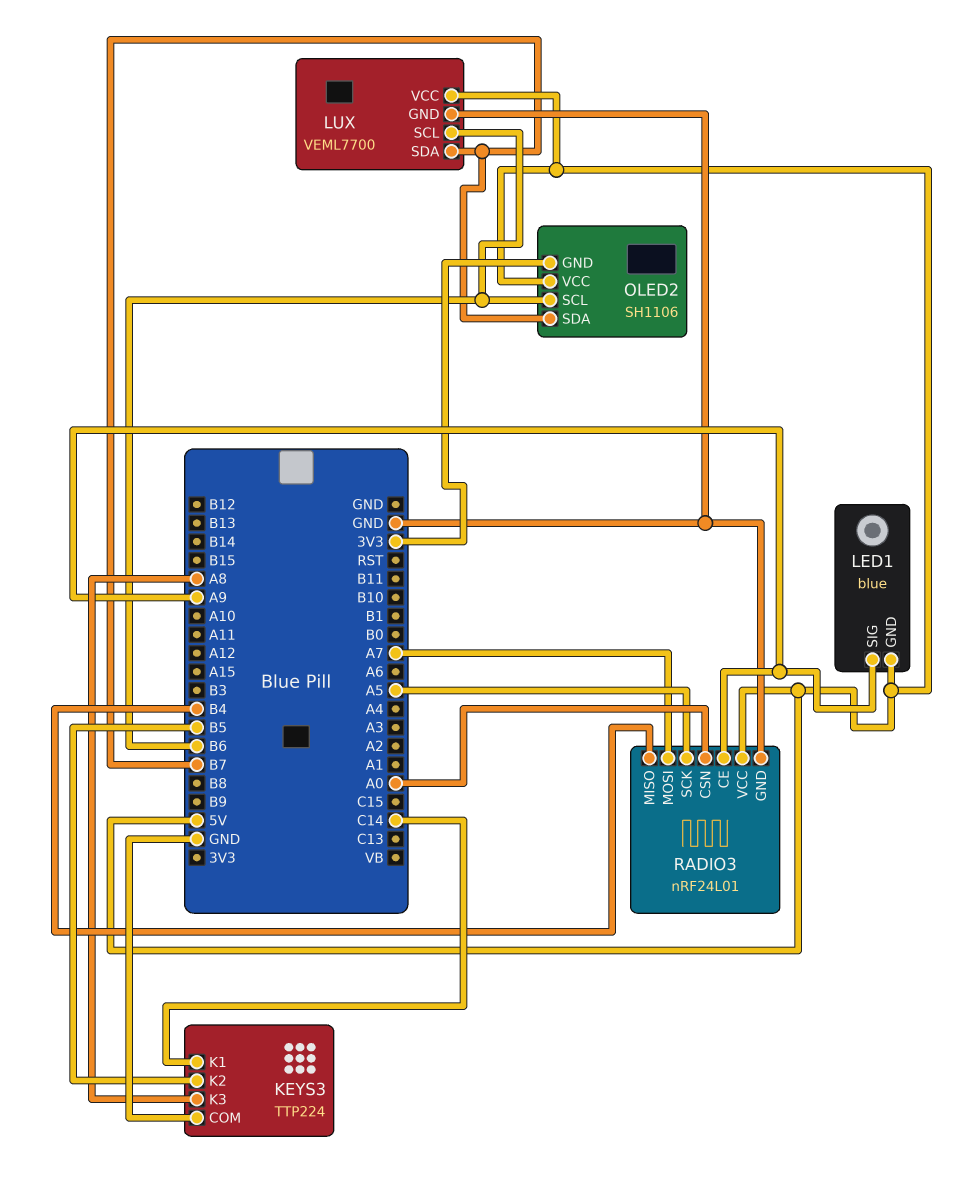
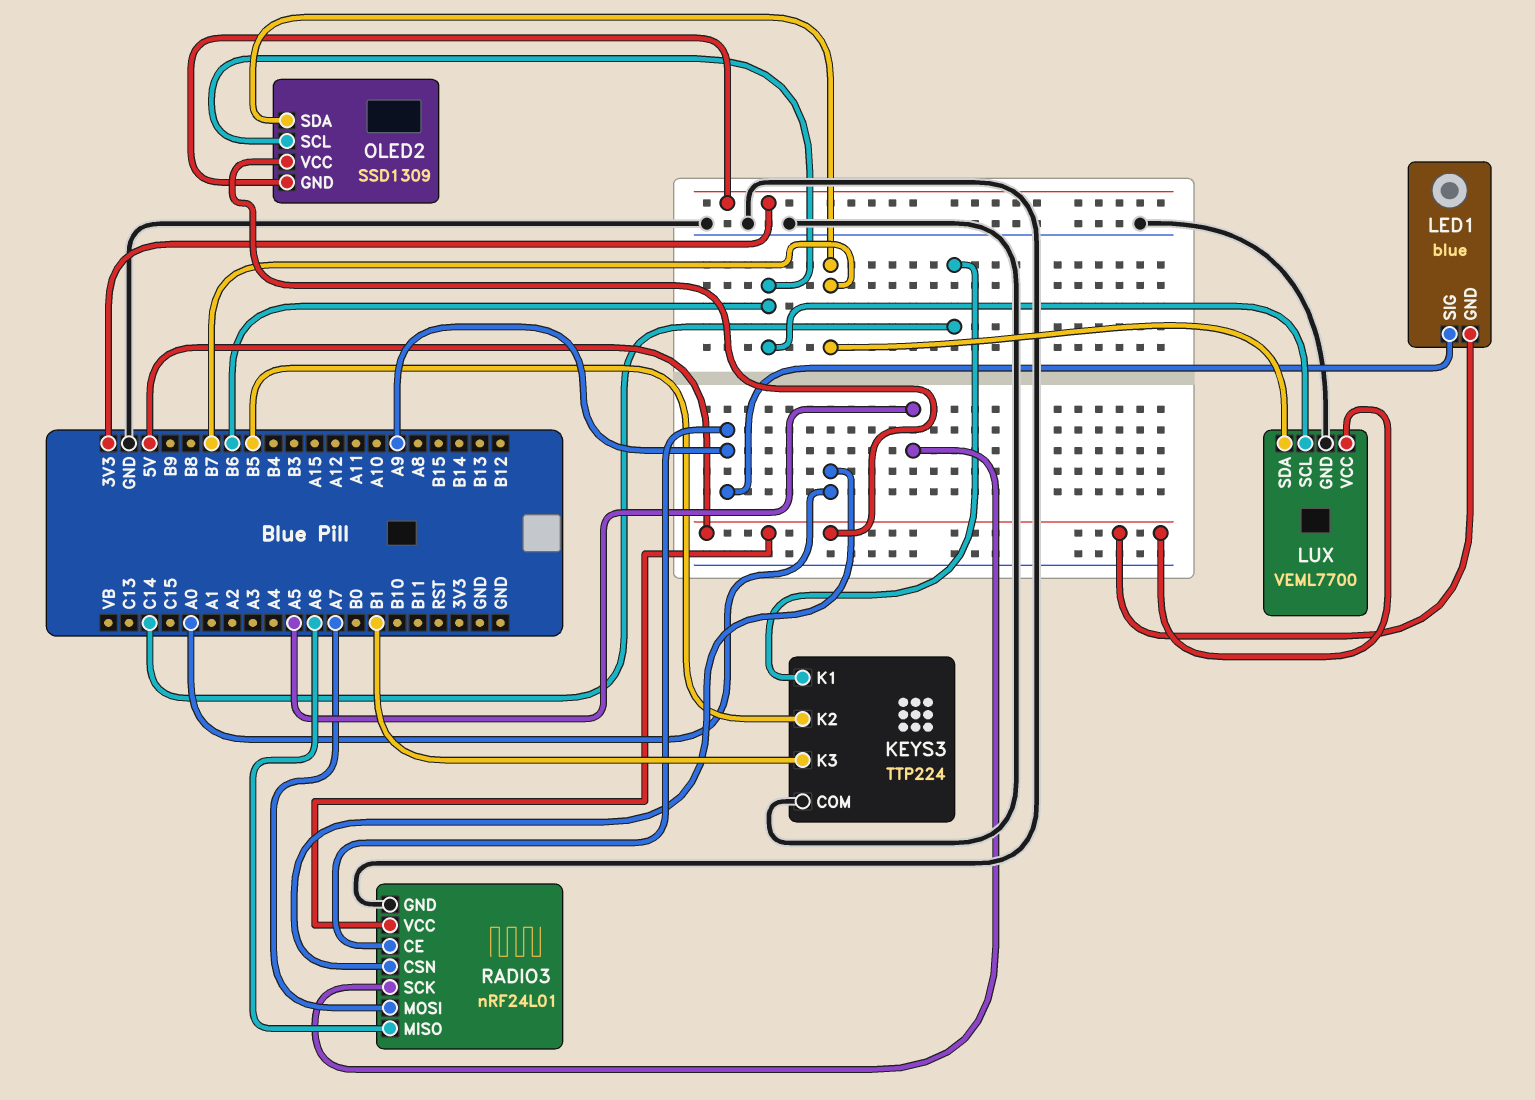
KEYS3 pin K3: A8 -> B1
OLED2: SH1106 -> SSD1309
RADIO3 pin MISO: B4 -> A6

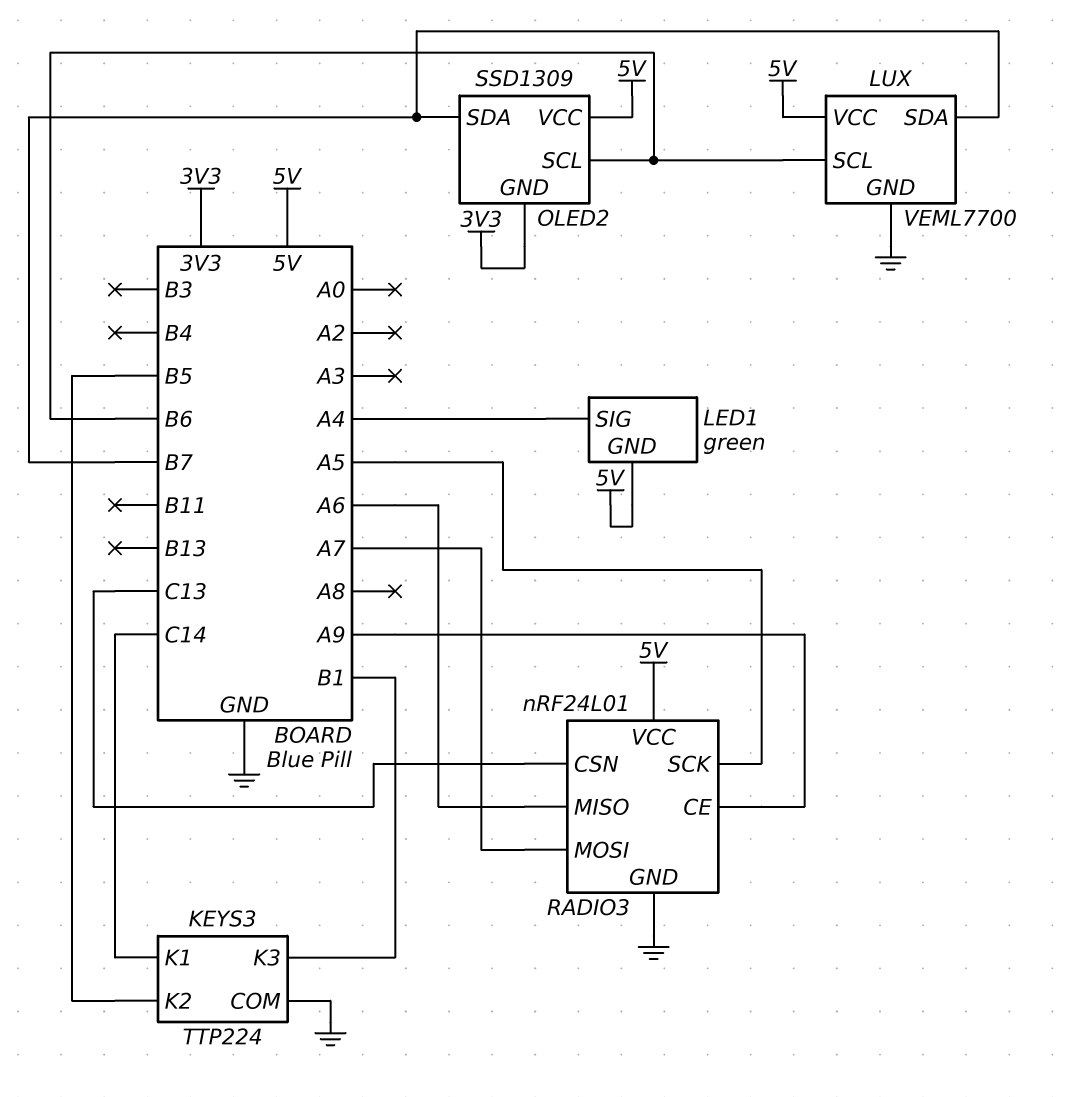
LED1: blue -> green
LED1 pin SIG: A9 -> A4
RADIO3 pin CSN: A0 -> C13

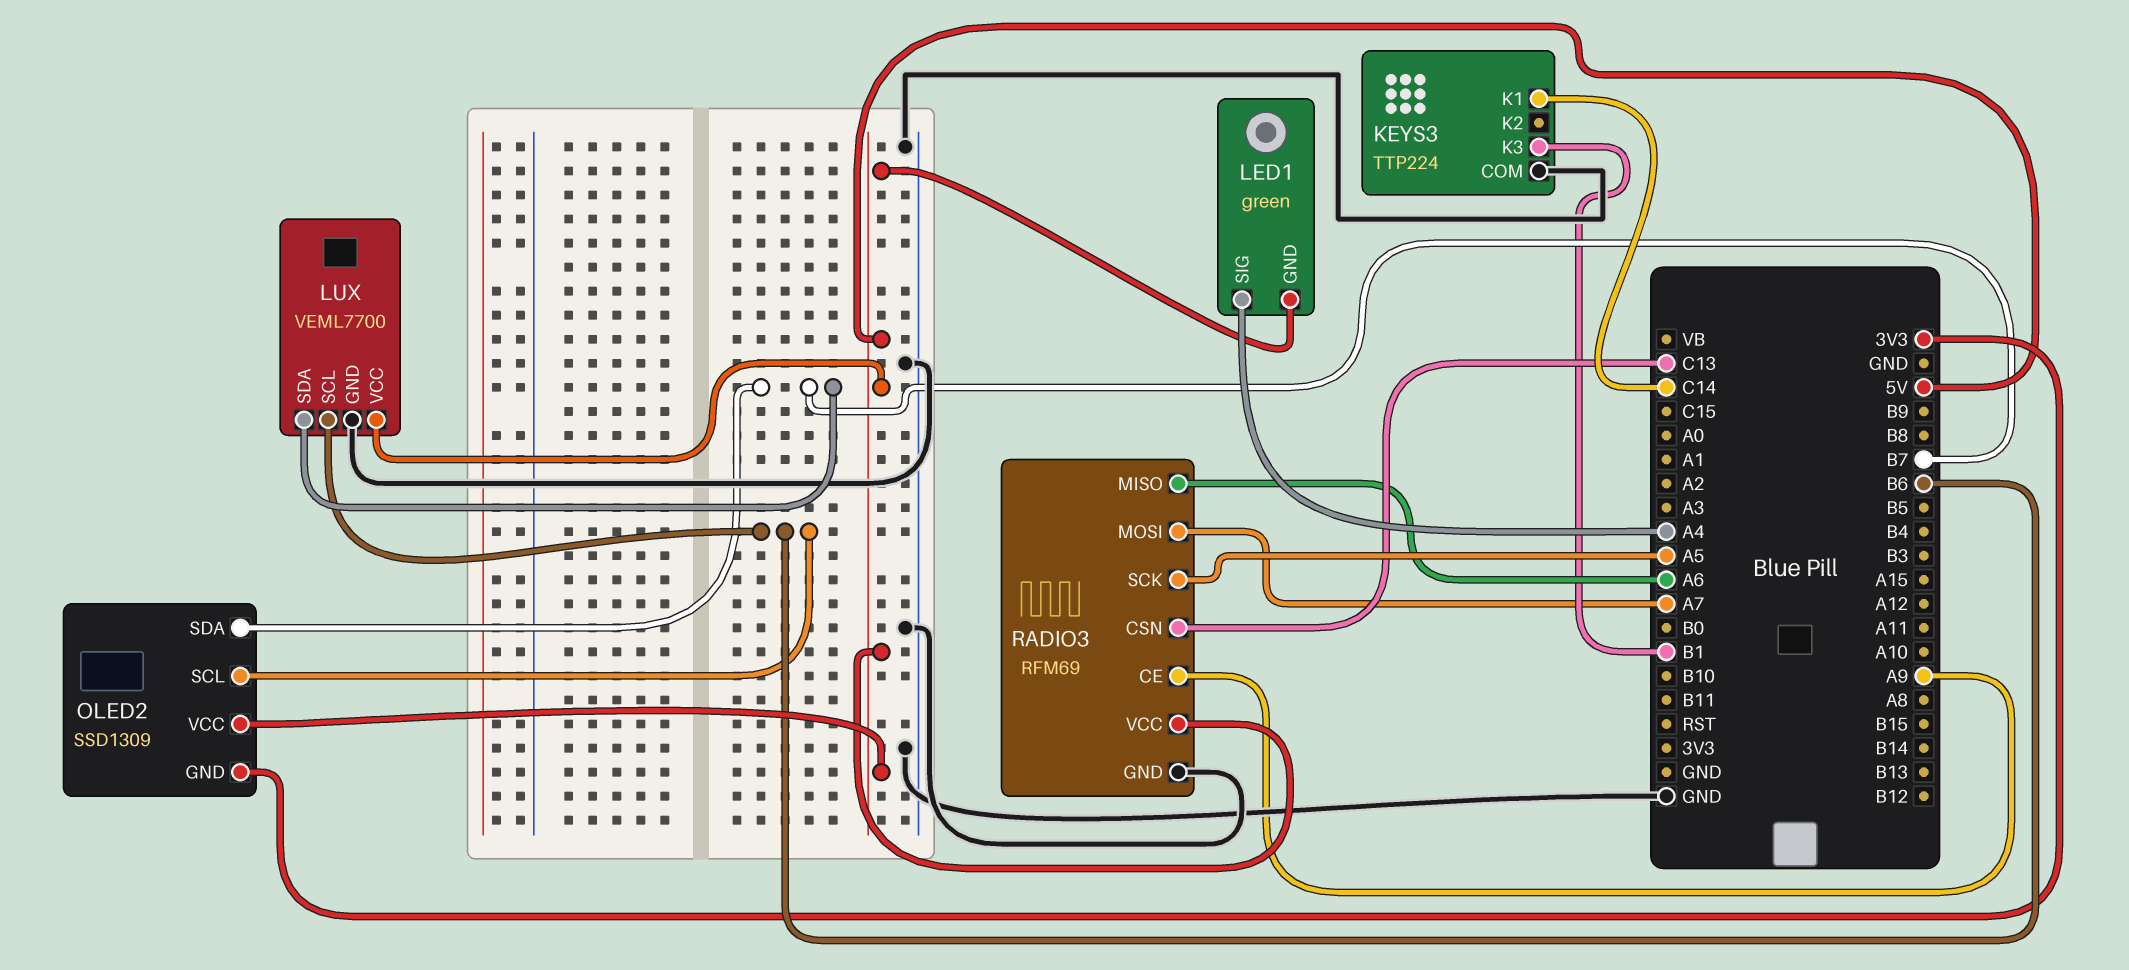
KEYS3 pin K2: B5 -> none
RADIO3: nRF24L01 -> RFM69

